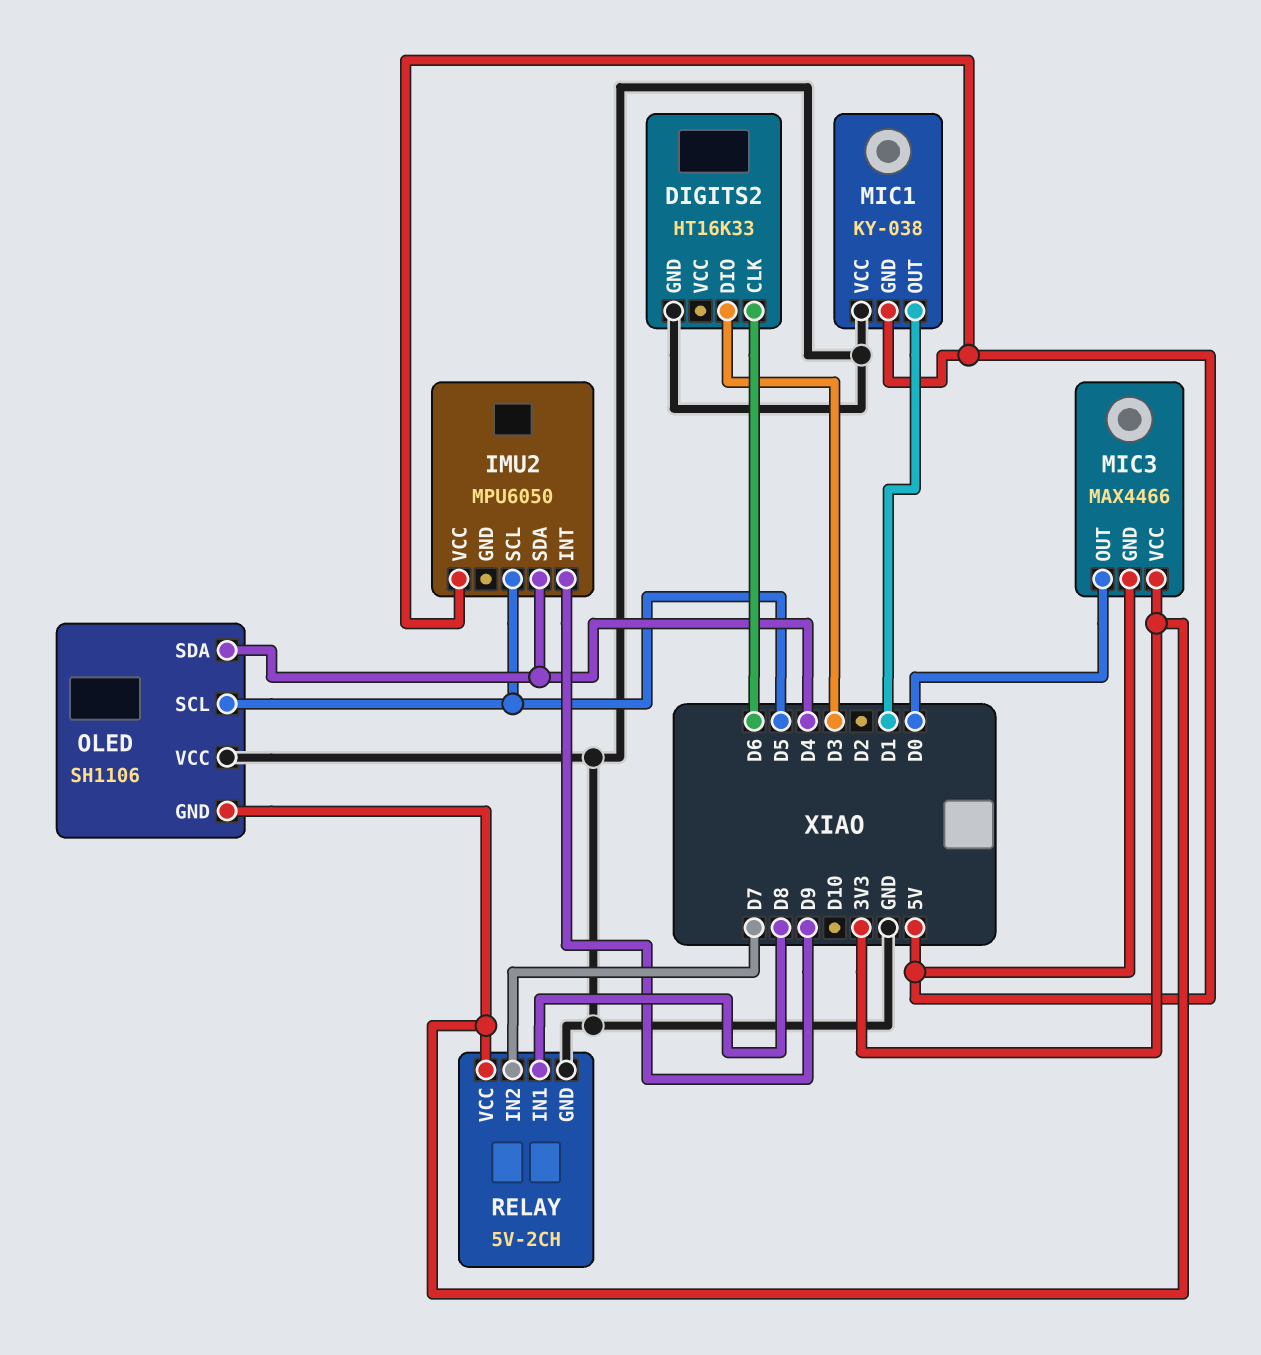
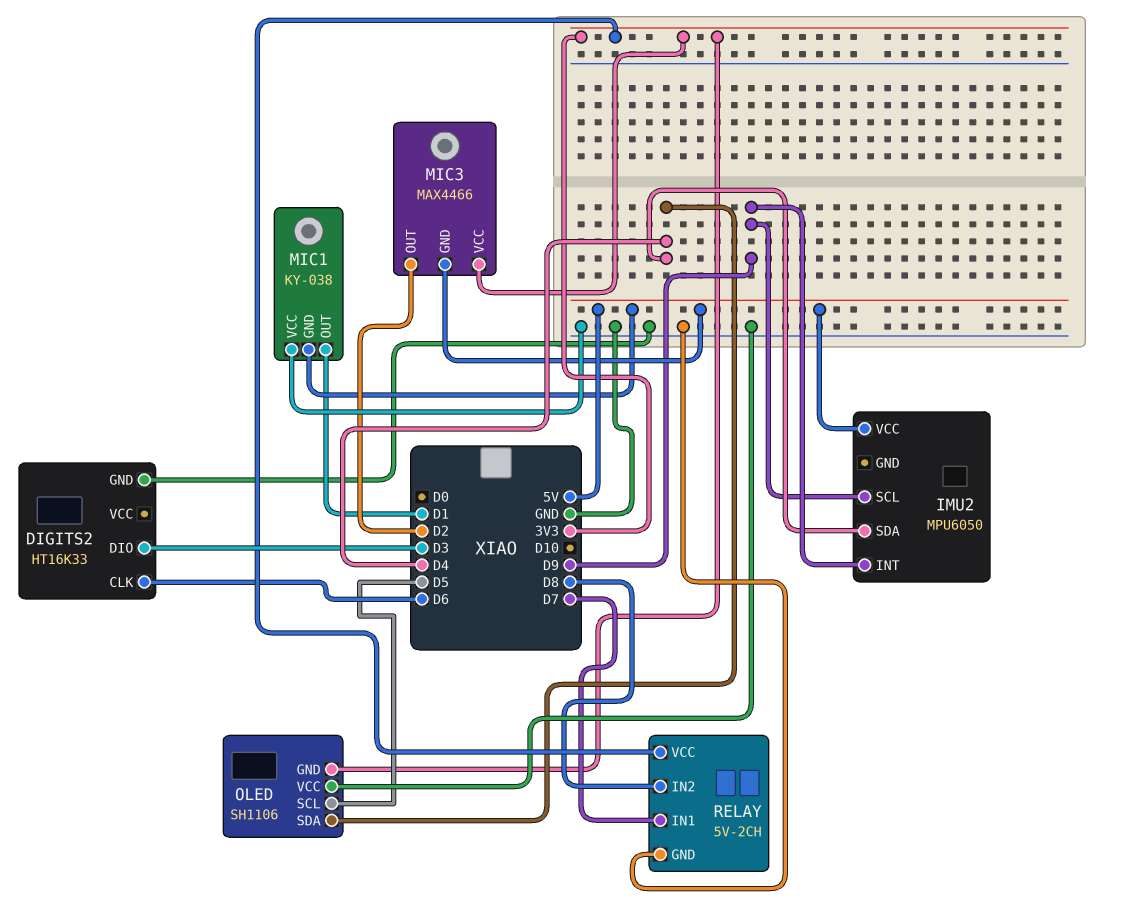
IMU2 pin SCL: D5 -> D9
MIC3 pin OUT: D0 -> D2
RELAY pin IN1: D8 -> D7
RELAY pin IN2: D7 -> D8

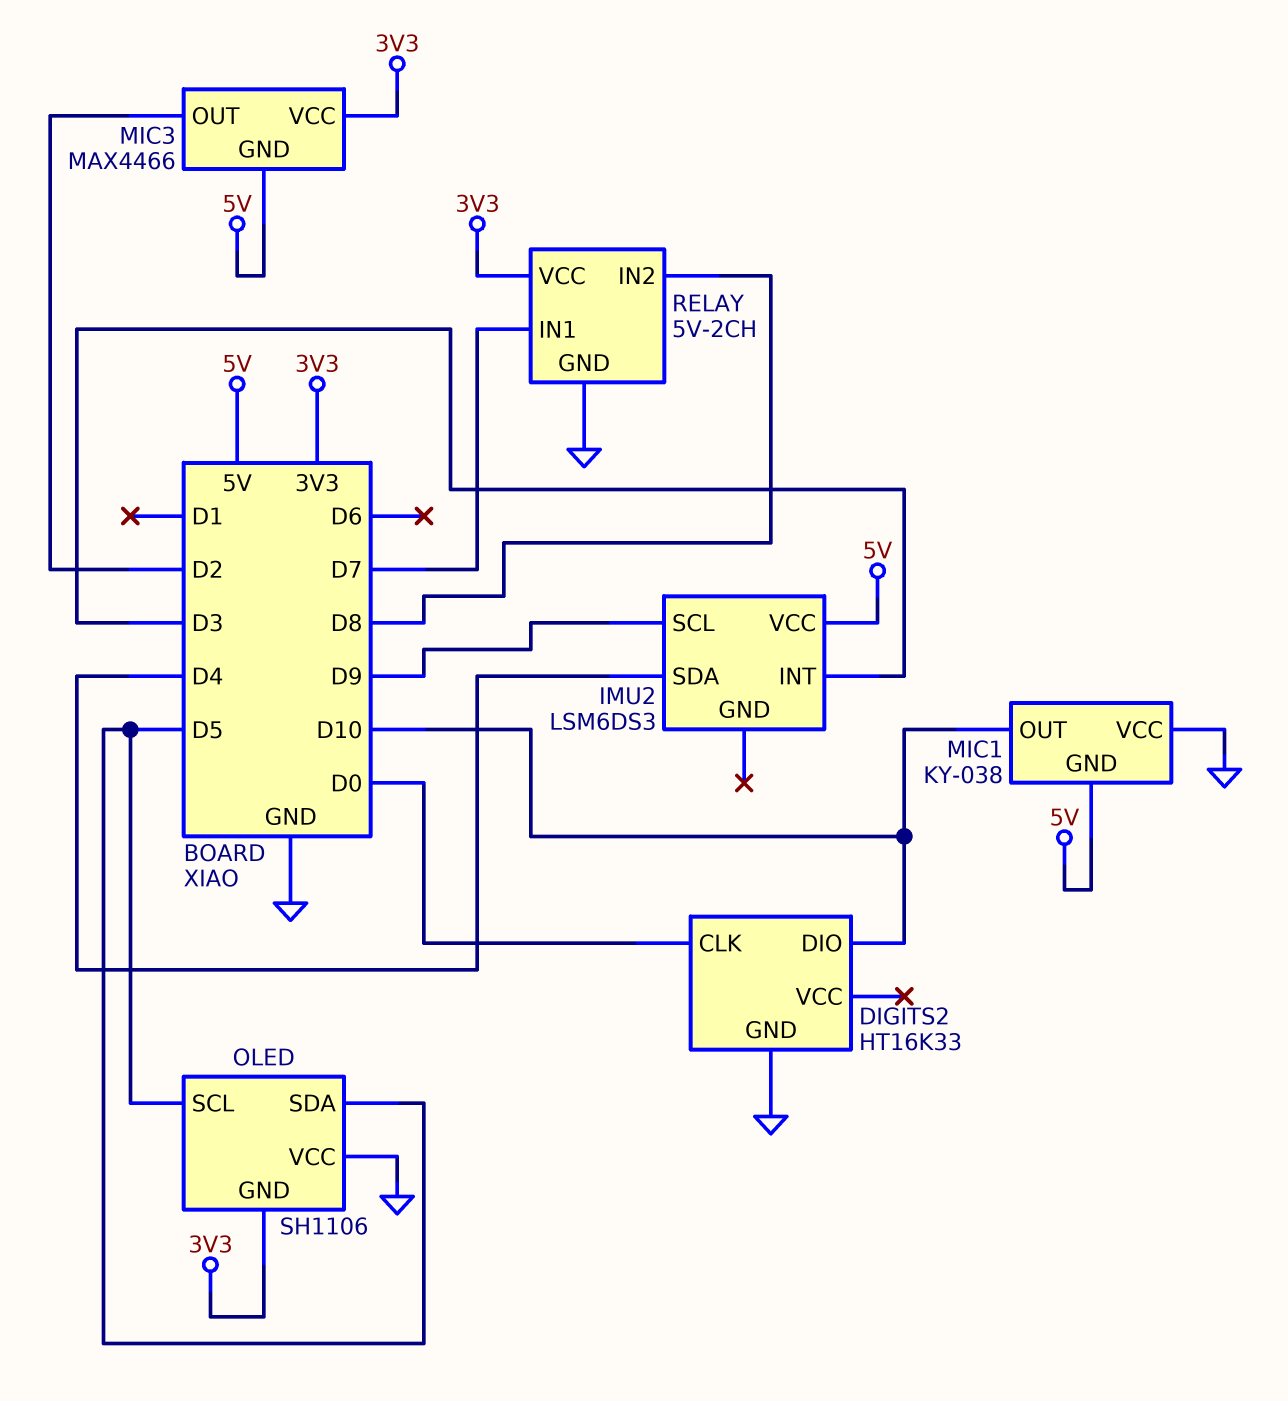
DIGITS2 pin CLK: D6 -> D0
DIGITS2 pin DIO: D3 -> D10
IMU2: MPU6050 -> LSM6DS3
IMU2 pin INT: D9 -> D3
MIC1 pin OUT: D1 -> D10
OLED pin SDA: D4 -> D5

